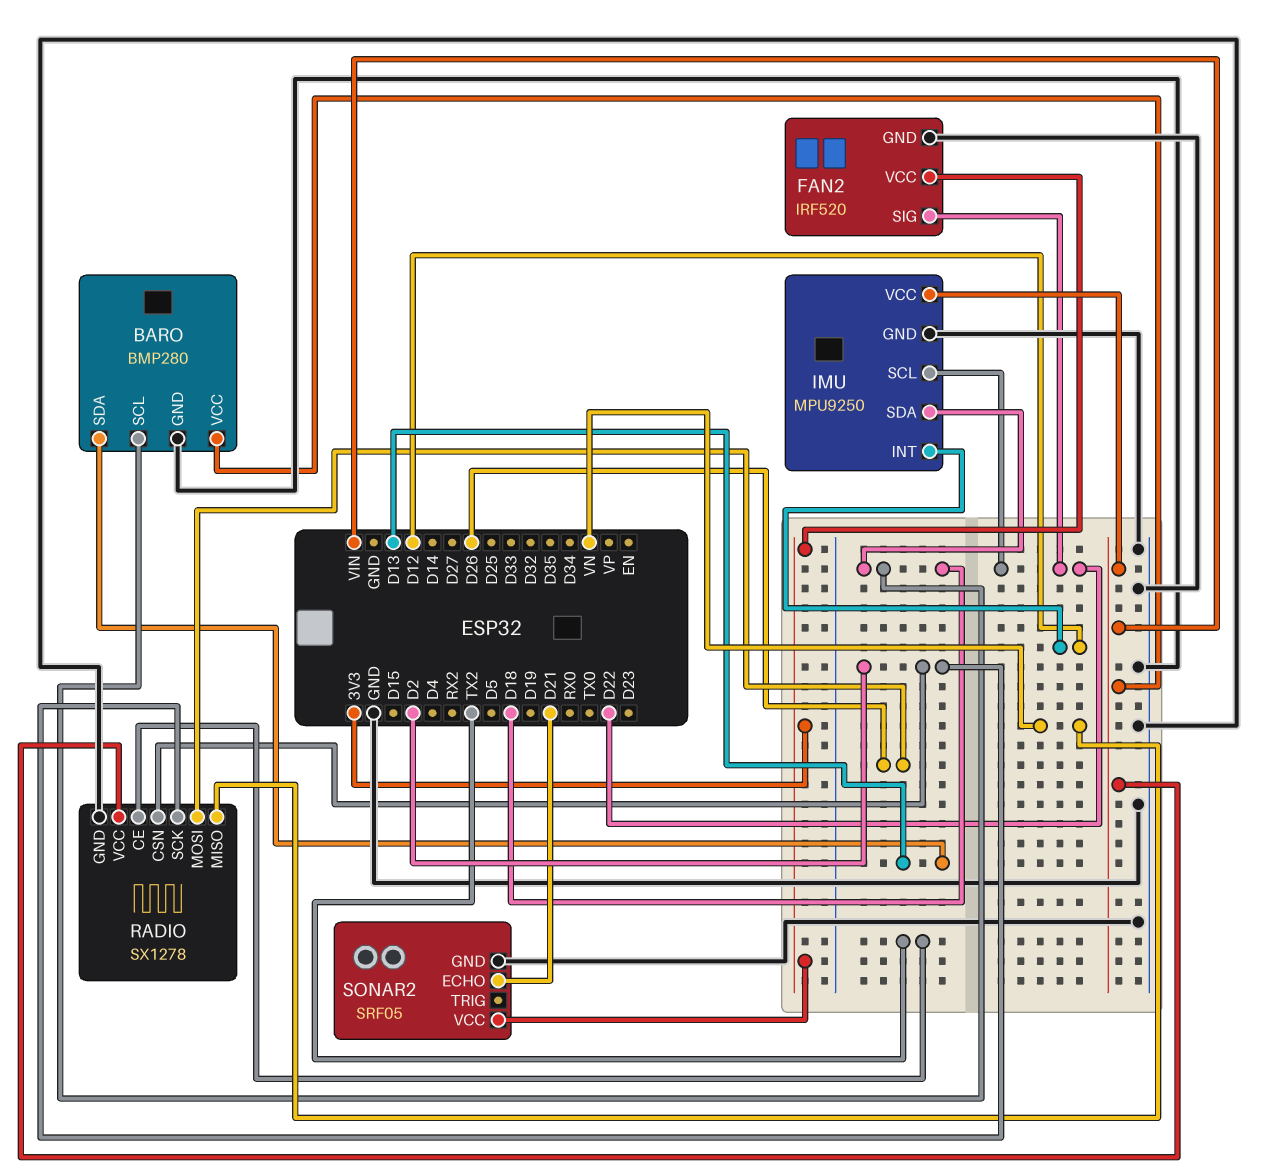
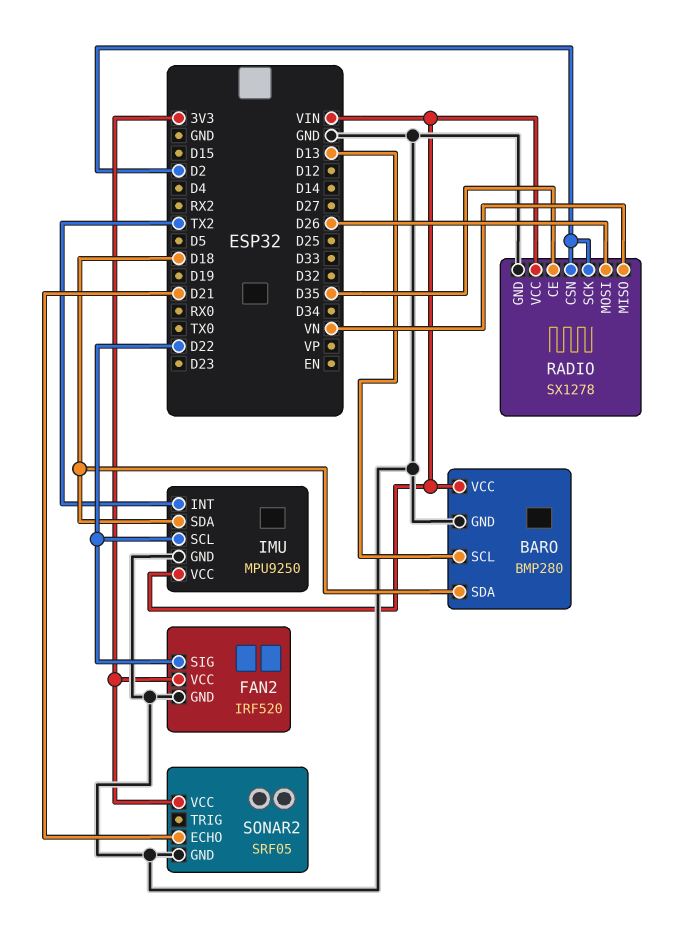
BARO pin SCL: D18 -> D13
BARO pin SDA: D13 -> D18
IMU pin INT: D12 -> TX2
RADIO pin CE: TX2 -> D35

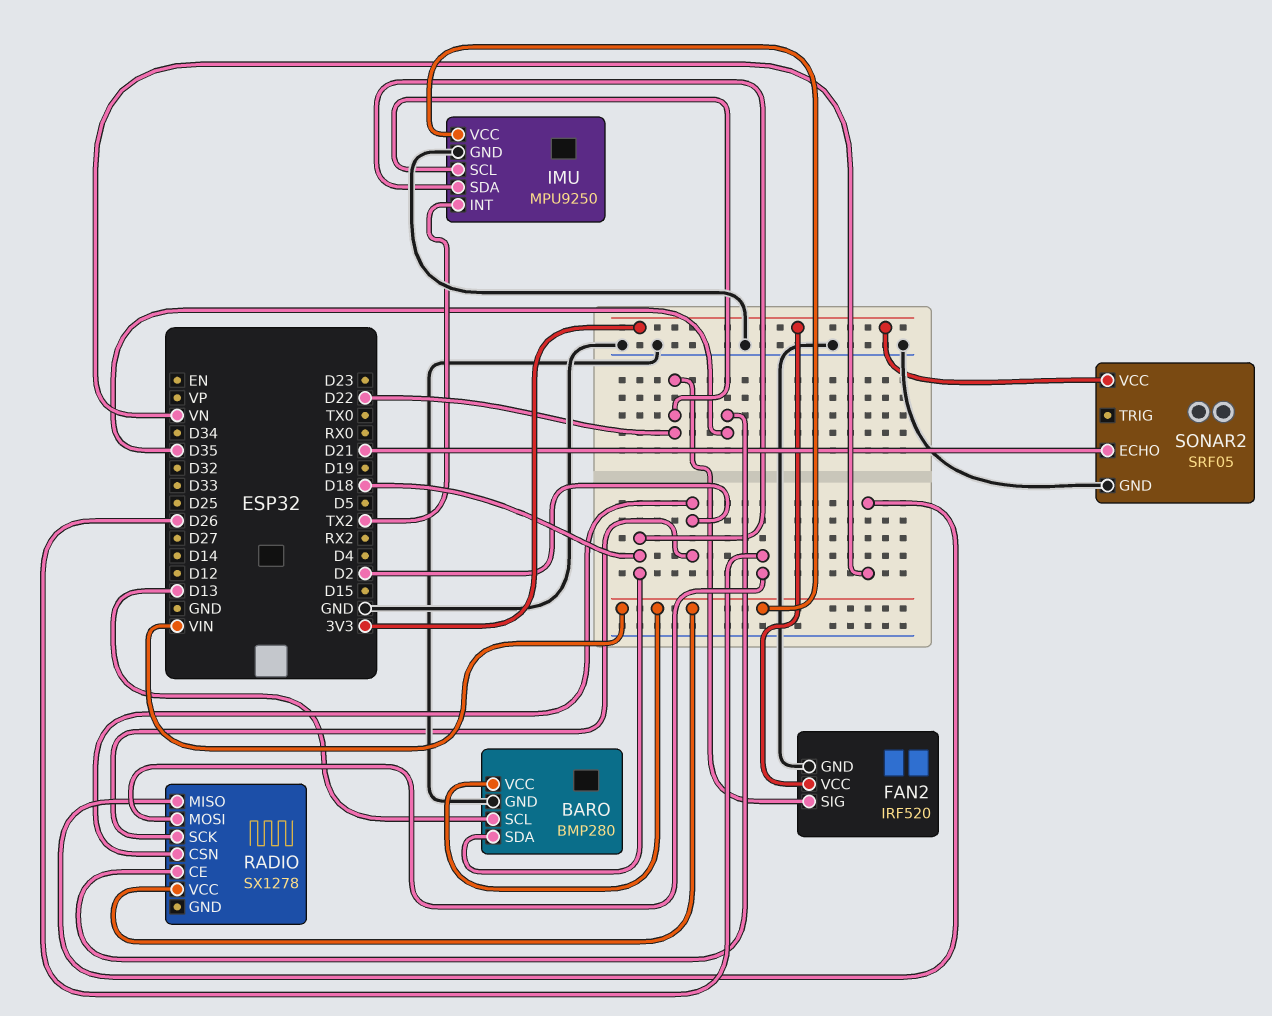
RADIO pin GND: GND -> none

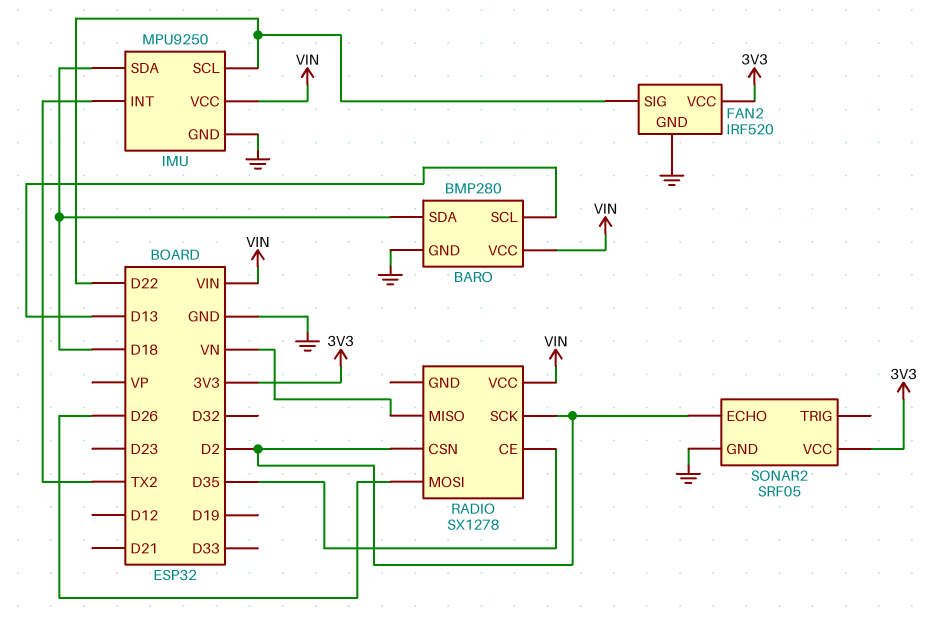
SONAR2 pin ECHO: D21 -> D2

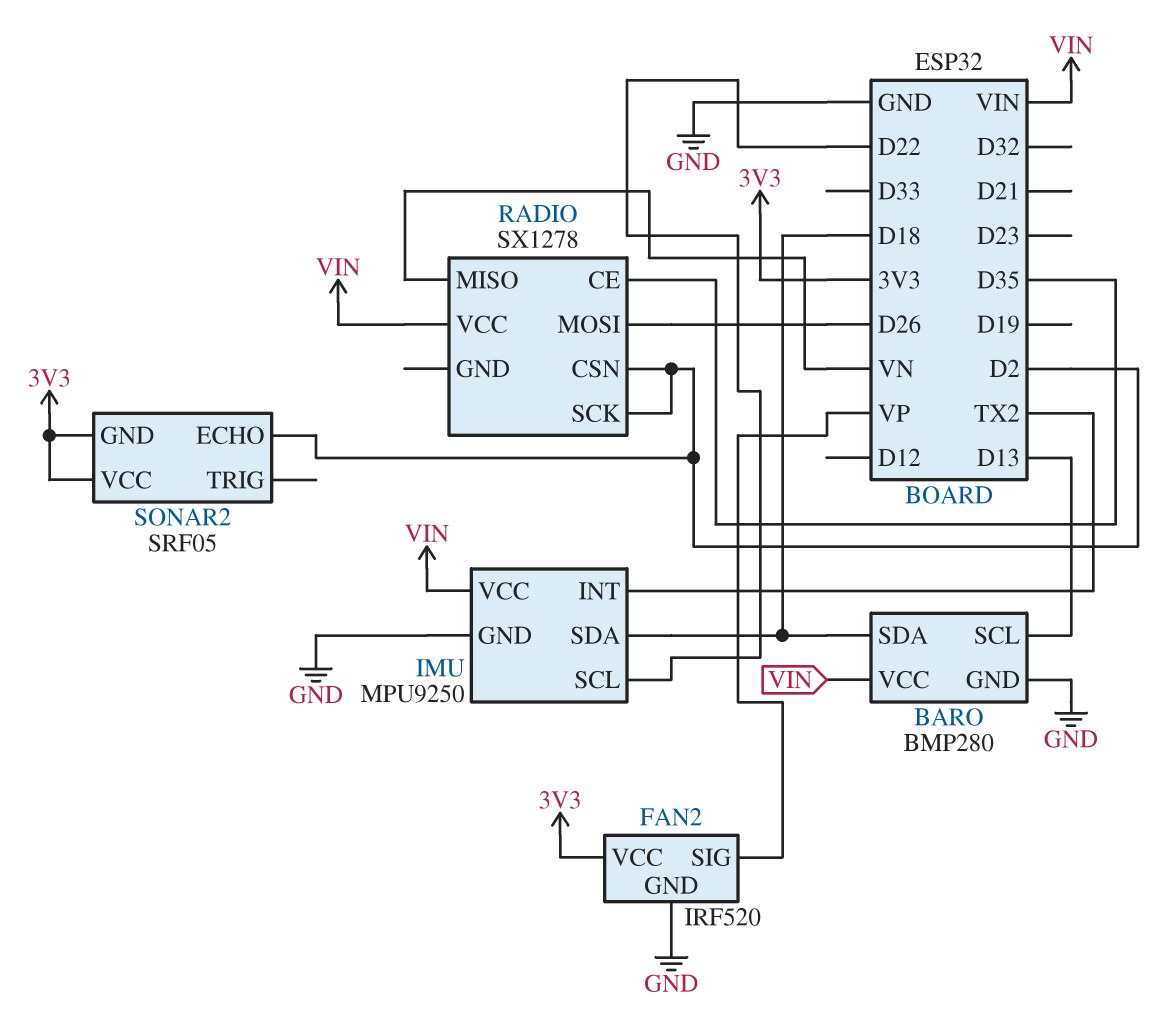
FAN2 pin SIG: D22 -> VP
SONAR2 pin GND: GND -> 3V3

